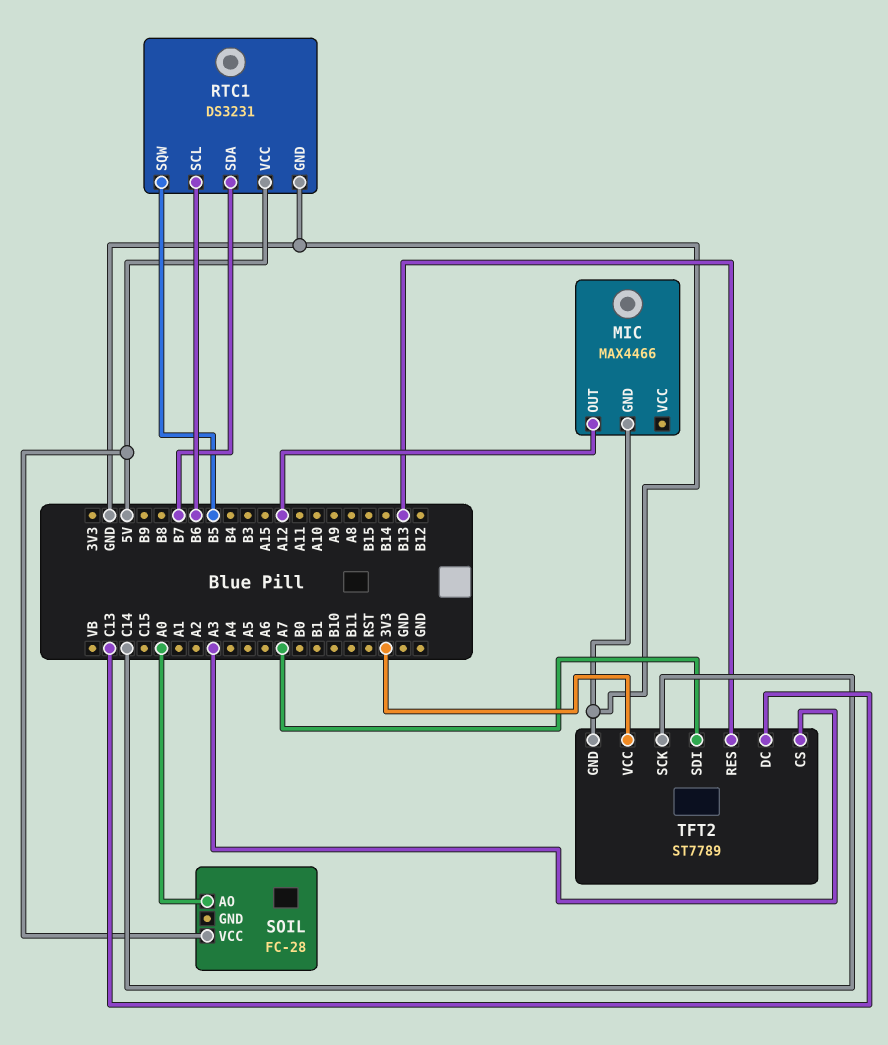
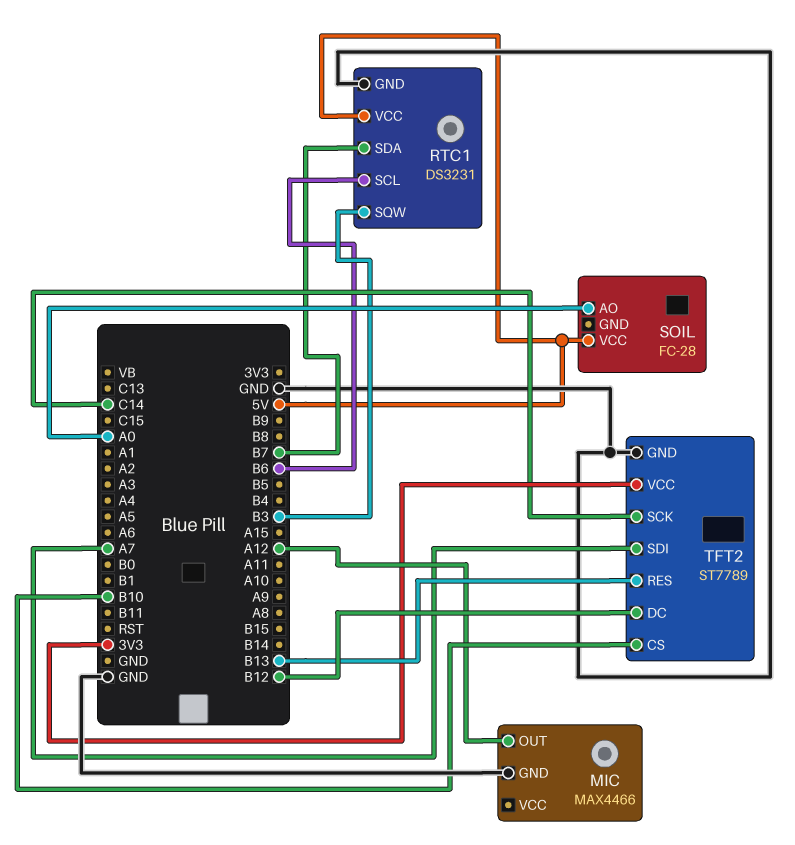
RTC1 pin SQW: B5 -> B3
TFT2 pin CS: A3 -> B10
TFT2 pin DC: C13 -> B12

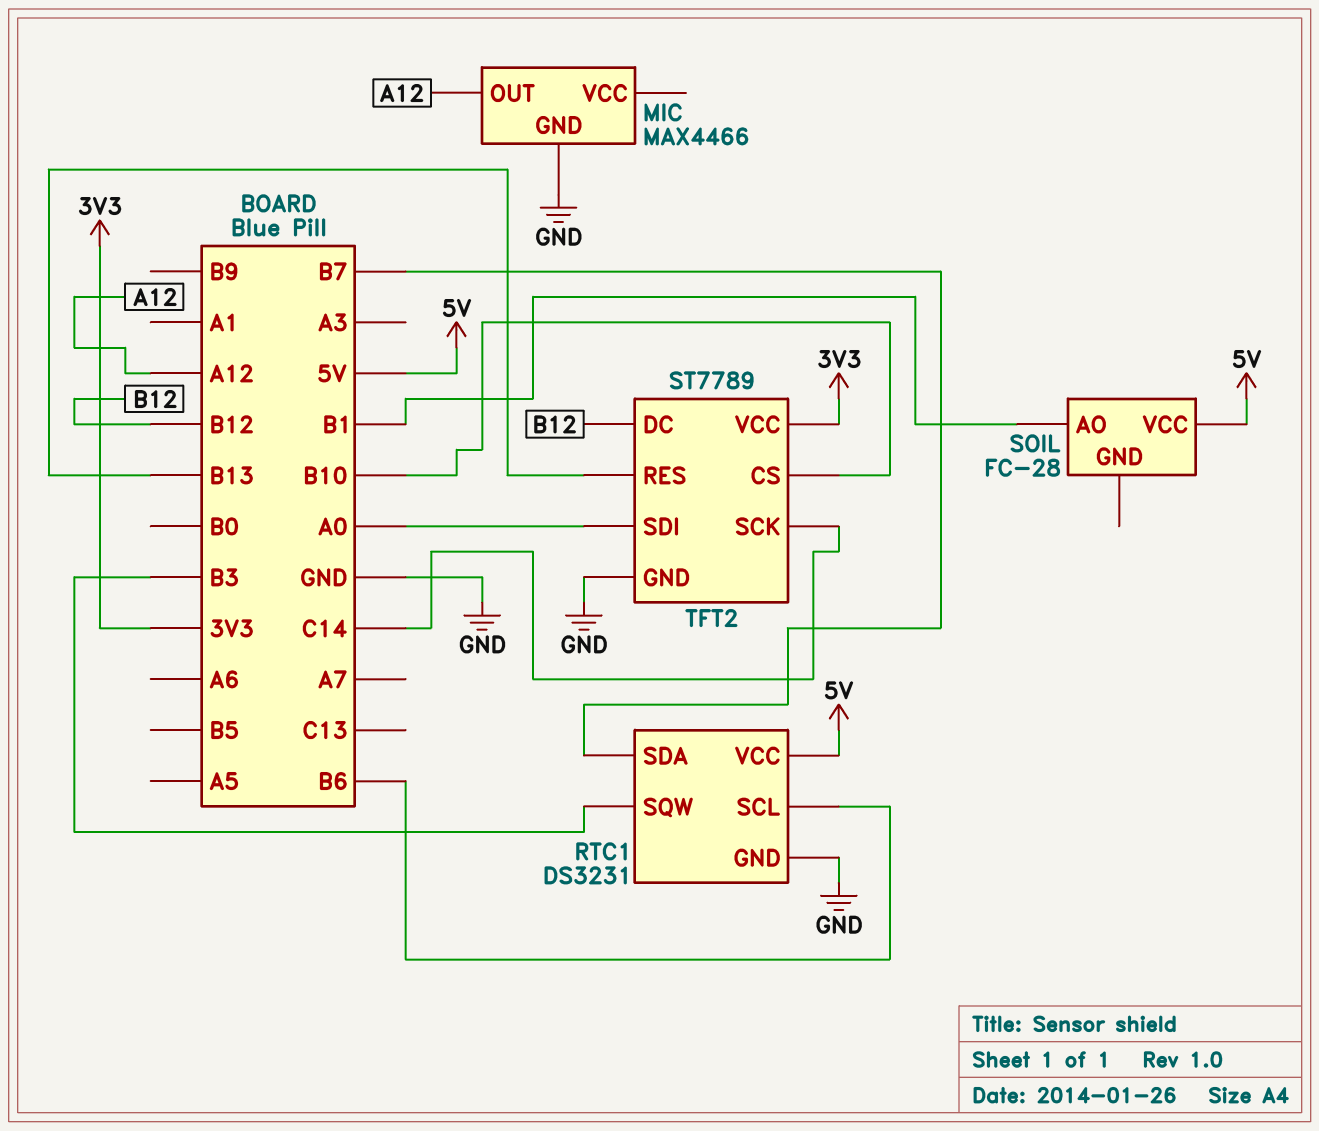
SOIL pin AO: A0 -> B1
TFT2 pin SDI: A7 -> A0

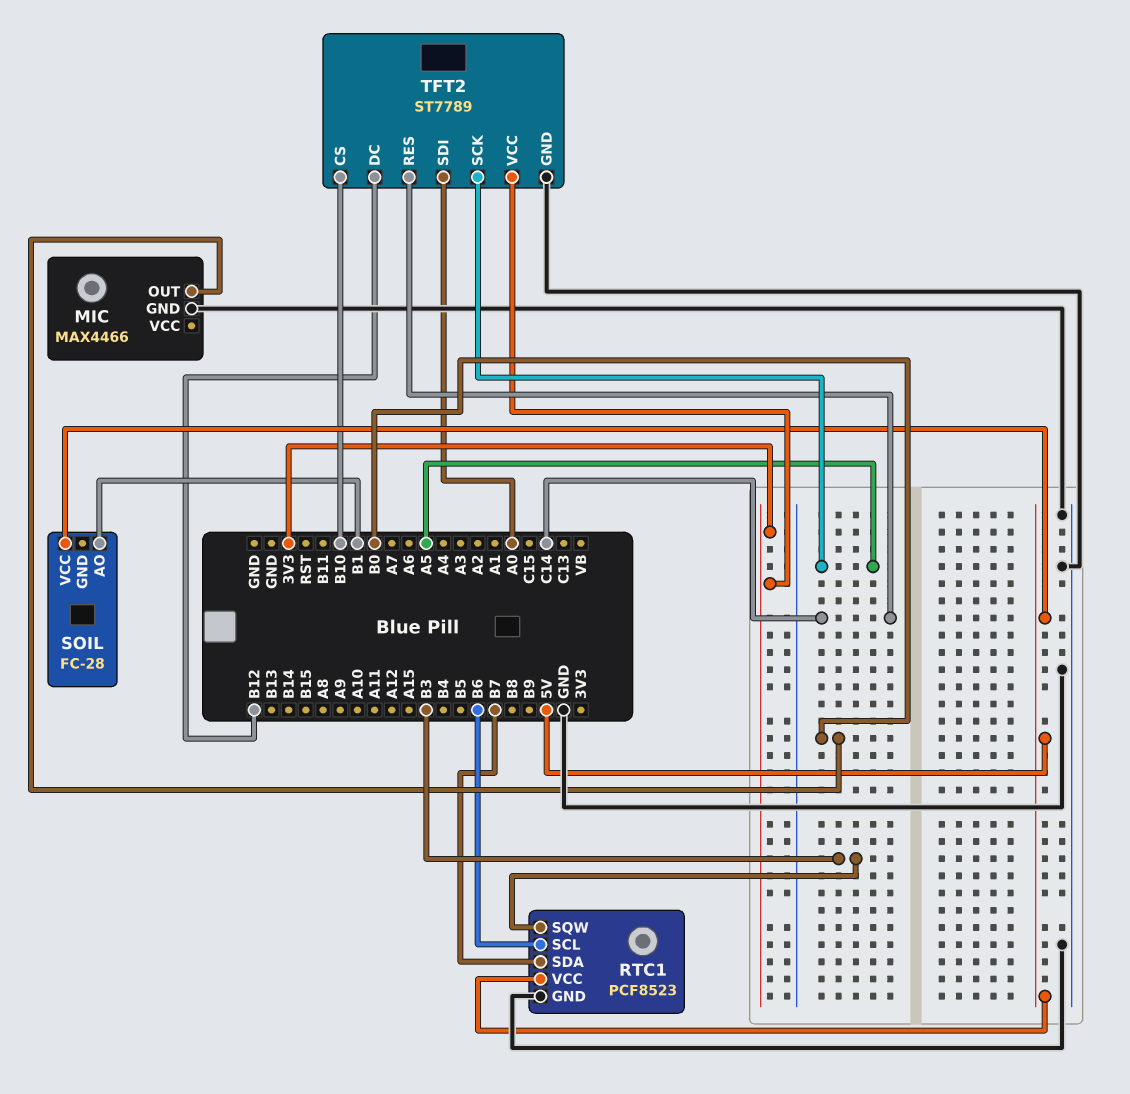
MIC pin OUT: A12 -> B0
RTC1: DS3231 -> PCF8523
TFT2 pin RES: B13 -> C14
TFT2 pin SCK: C14 -> A5

